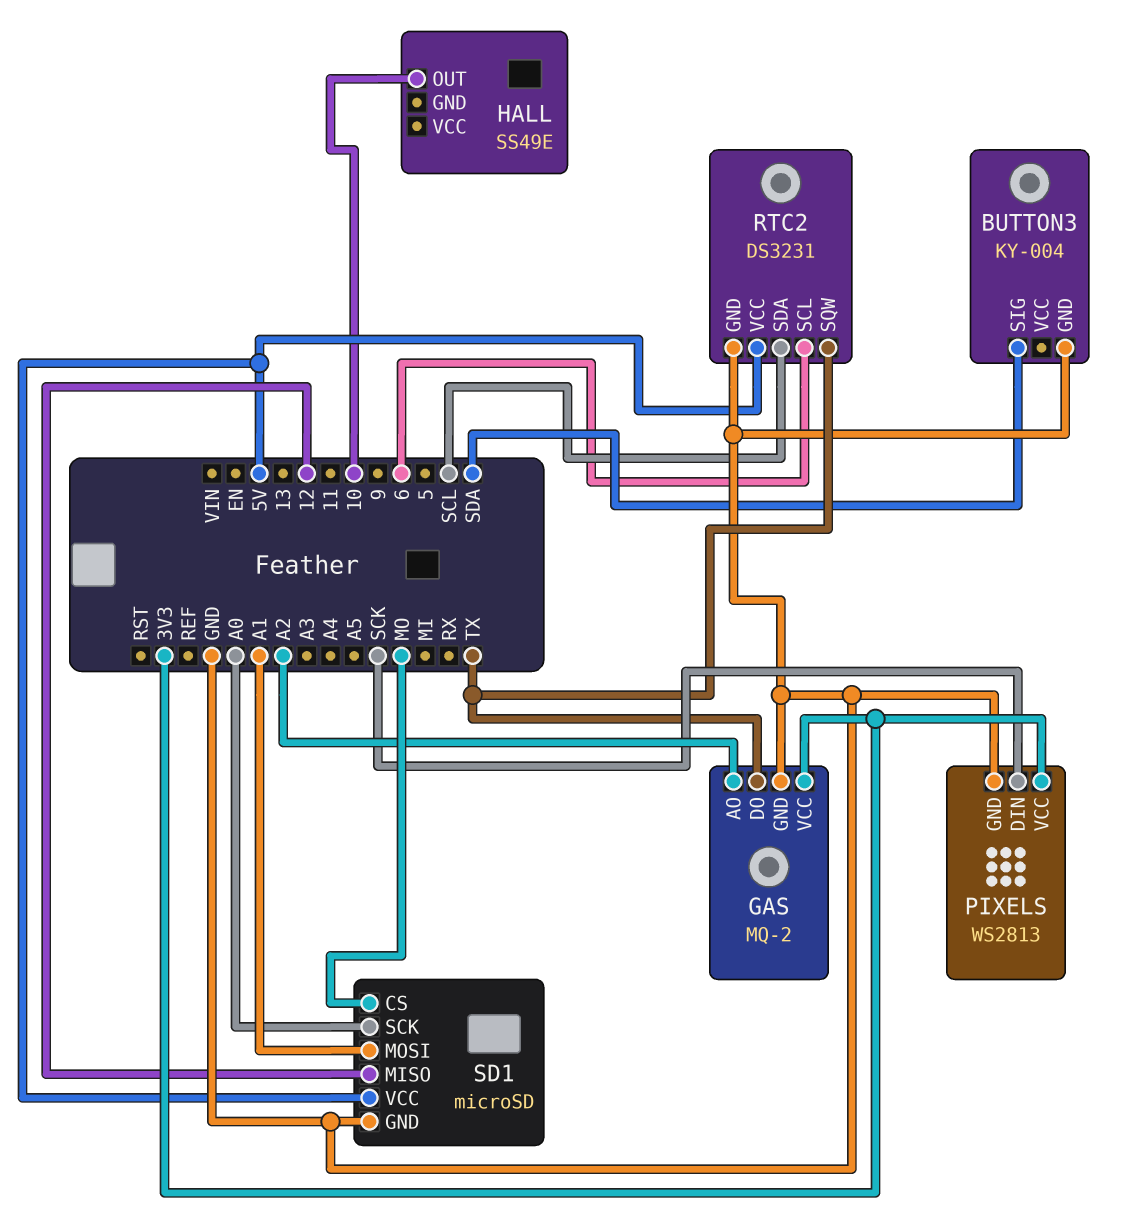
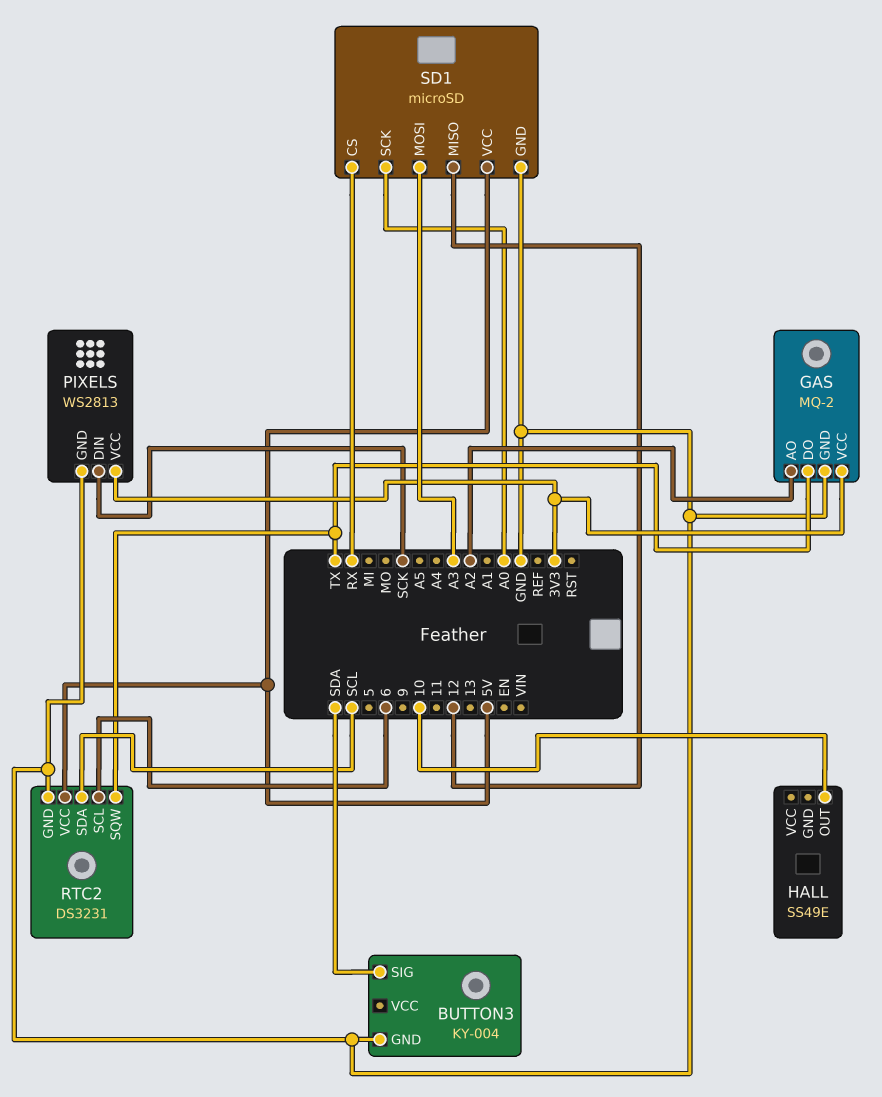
SD1 pin CS: MO -> RX
SD1 pin MOSI: A1 -> A3

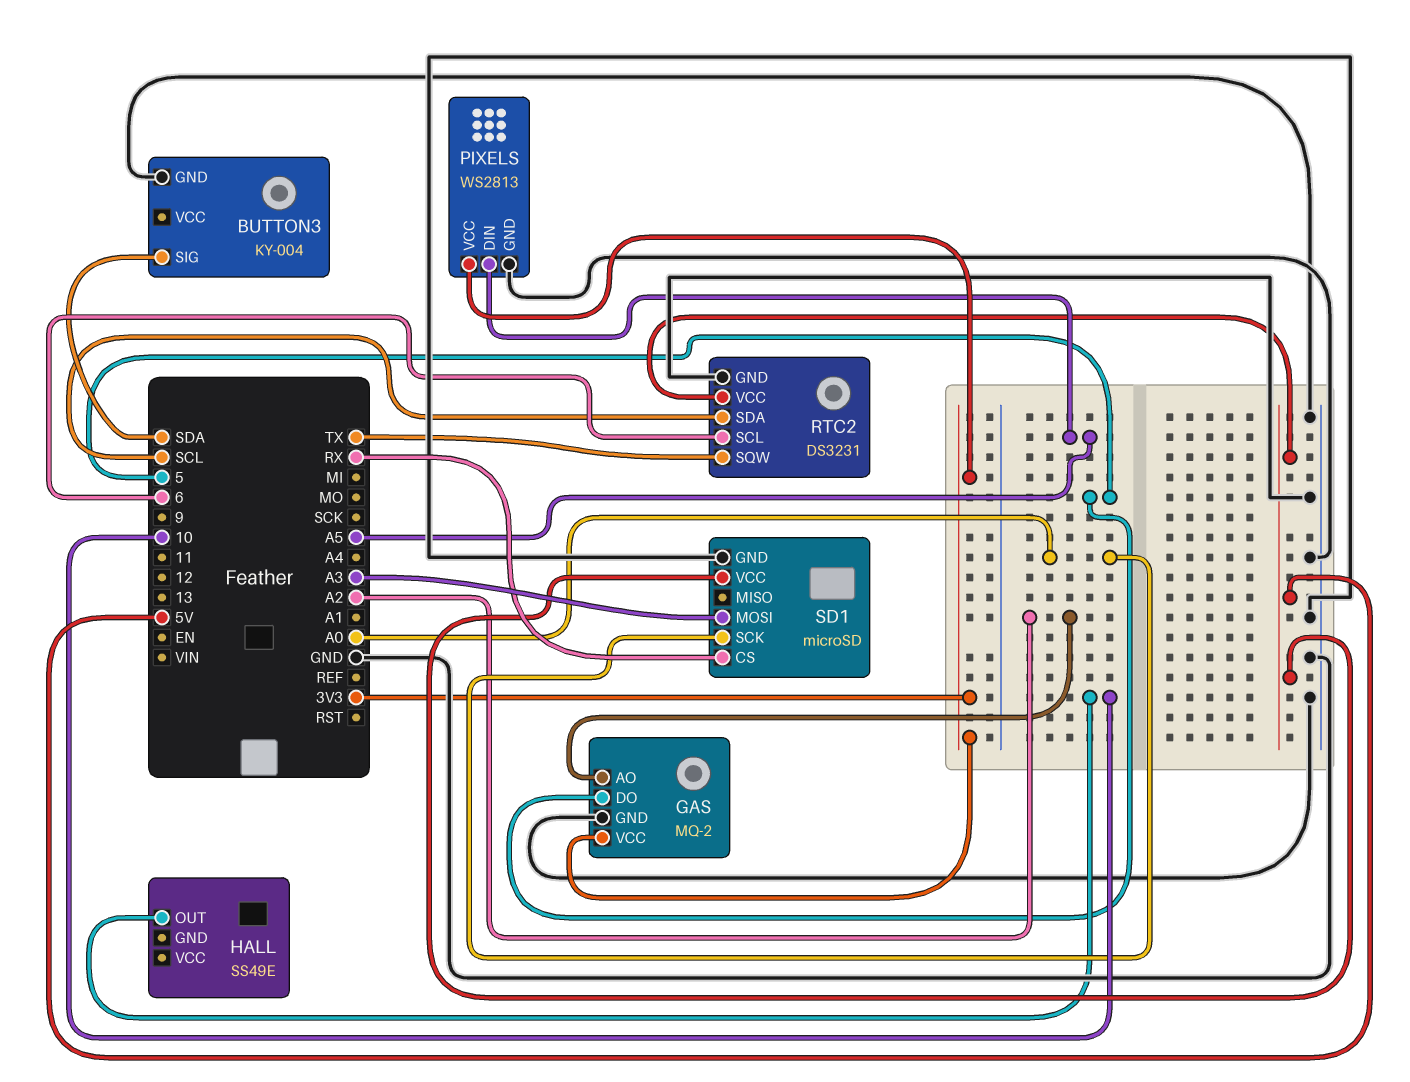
GAS pin DO: TX -> 5
PIXELS pin DIN: SCK -> A5
SD1 pin MISO: 12 -> none

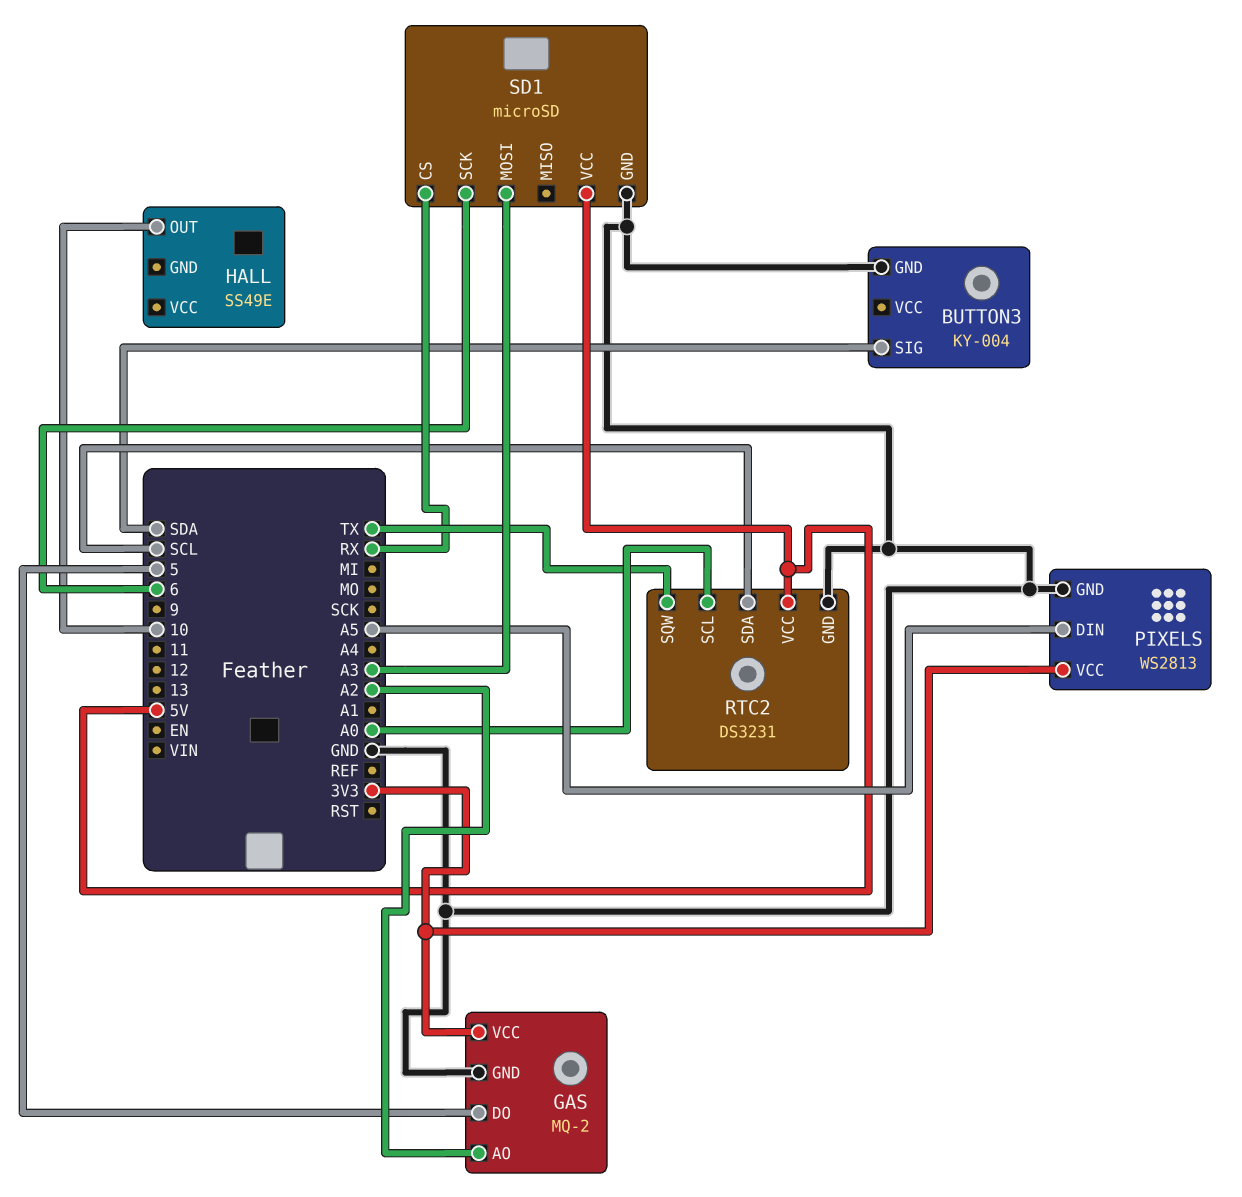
RTC2 pin SCL: 6 -> A0
SD1 pin SCK: A0 -> 6

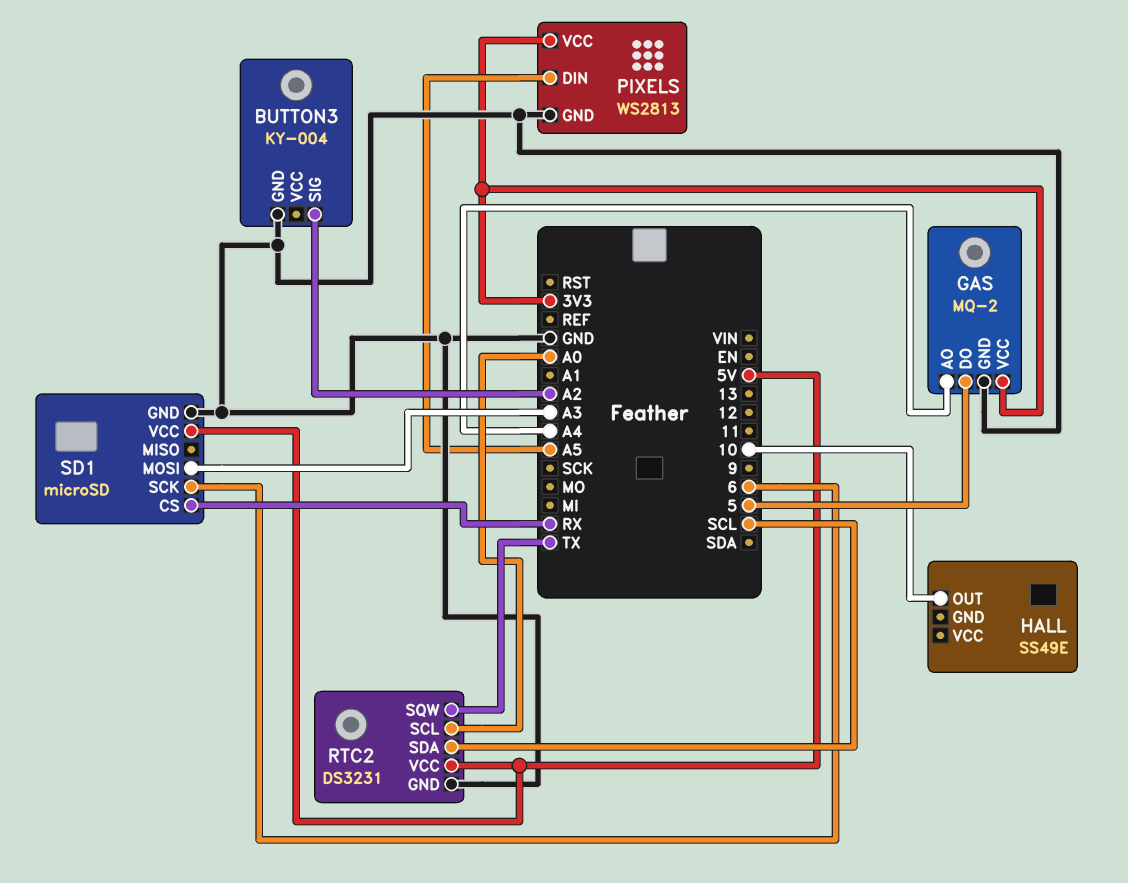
BUTTON3 pin SIG: SDA -> A2
GAS pin AO: A2 -> A4

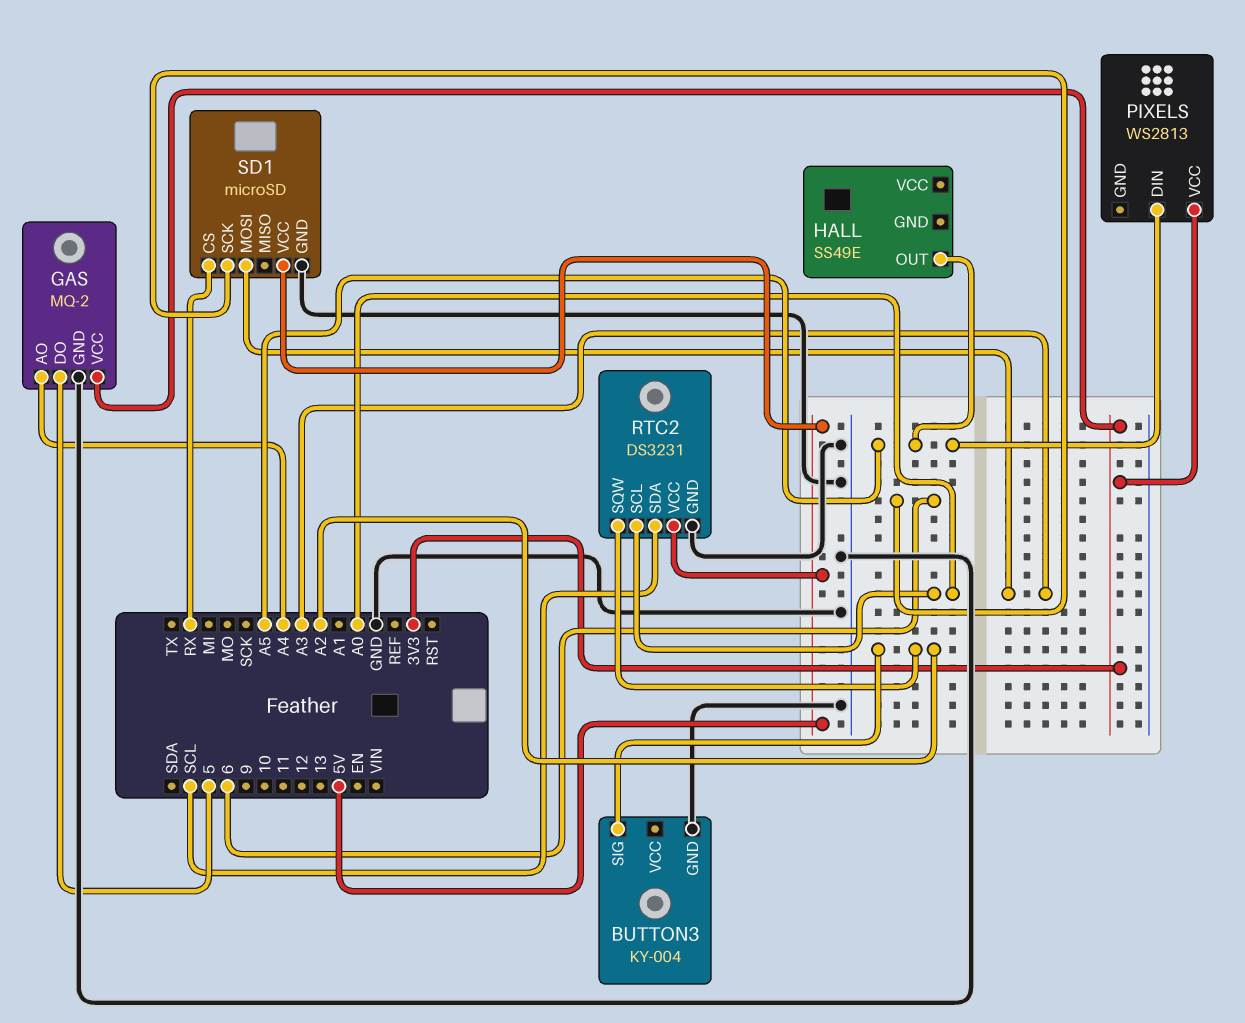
HALL pin OUT: 10 -> A5
PIXELS pin GND: GND -> none
RTC2 pin SQW: TX -> A2

